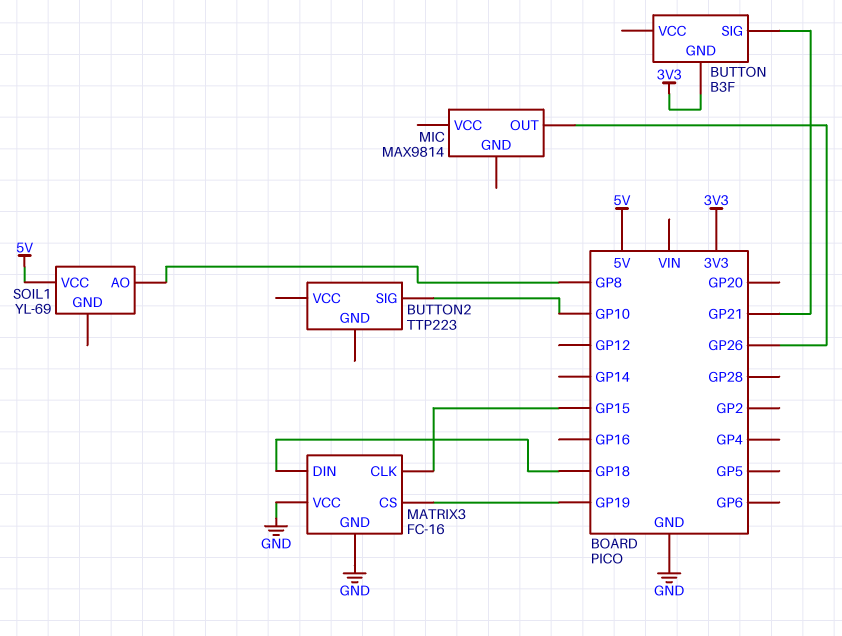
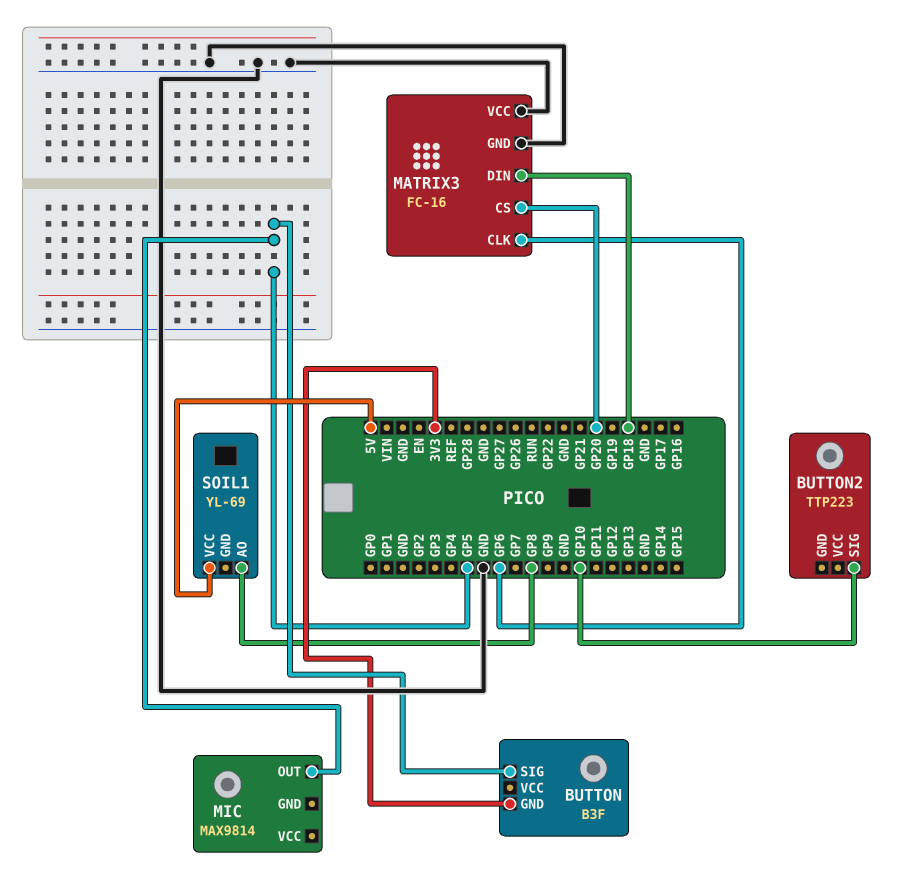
BUTTON pin SIG: GP21 -> GP5
MATRIX3 pin CLK: GP15 -> GP6
MATRIX3 pin CS: GP19 -> GP20
MIC pin OUT: GP26 -> GP5

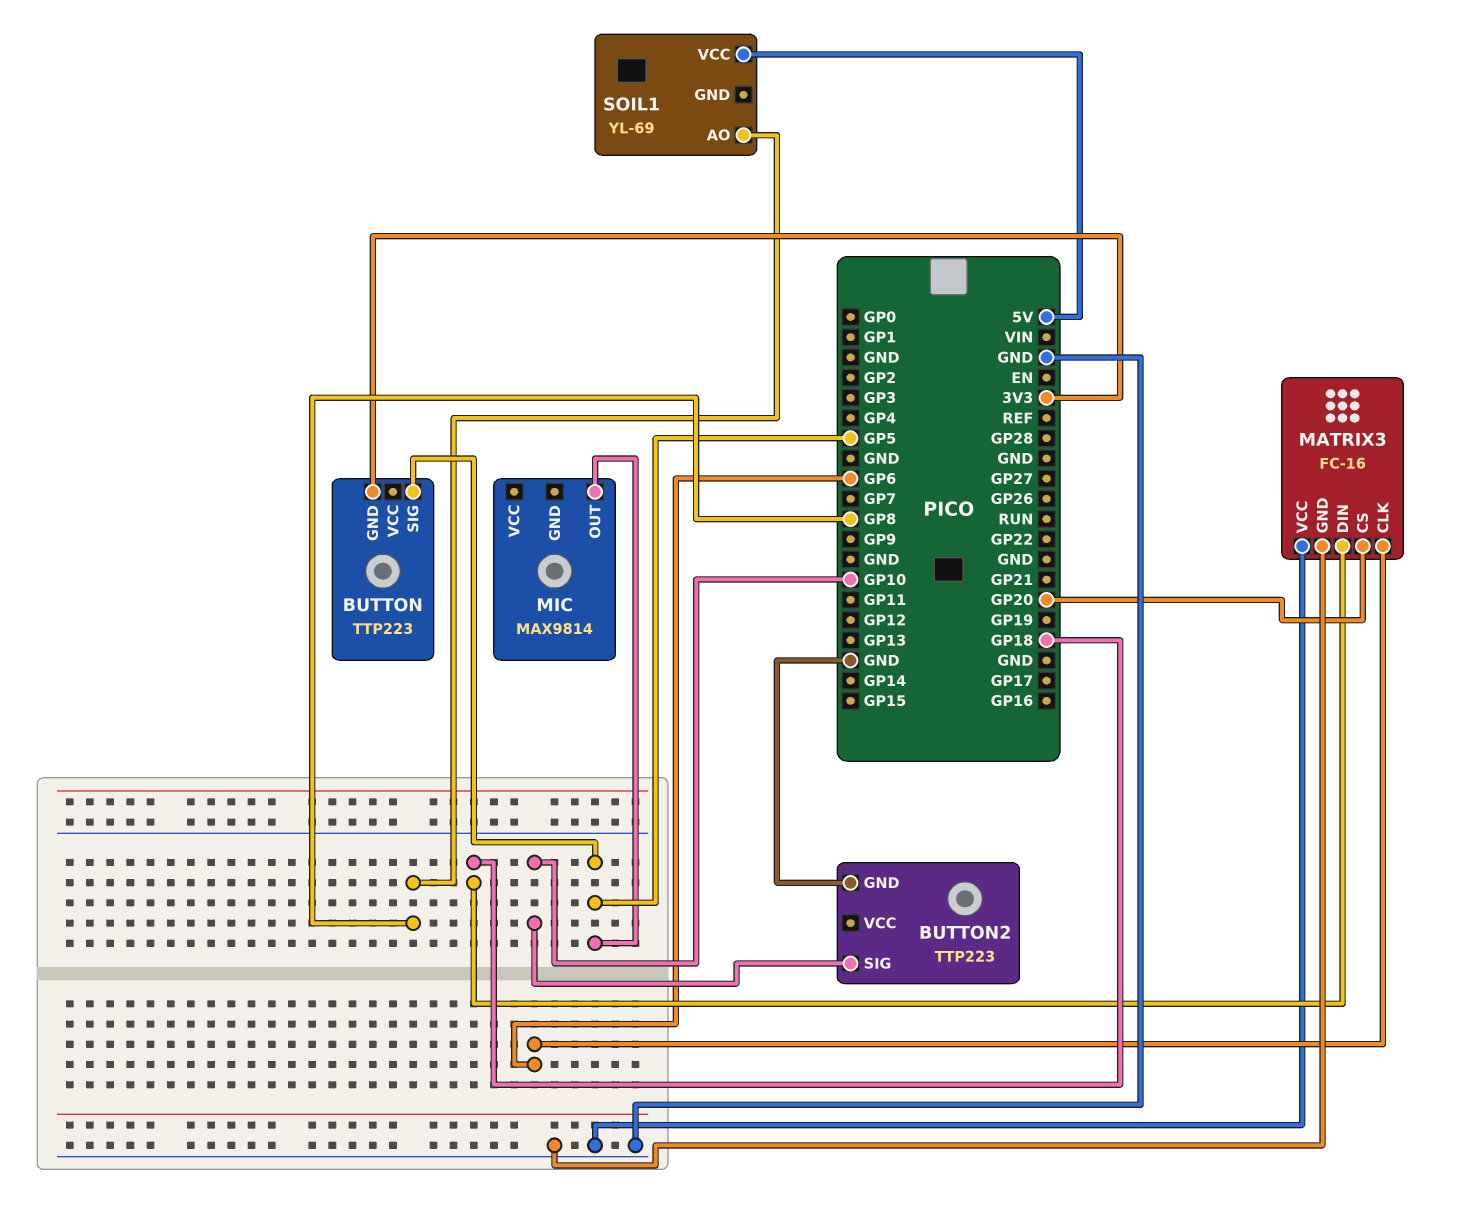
BUTTON: B3F -> TTP223
BUTTON2 pin GND: none -> GND

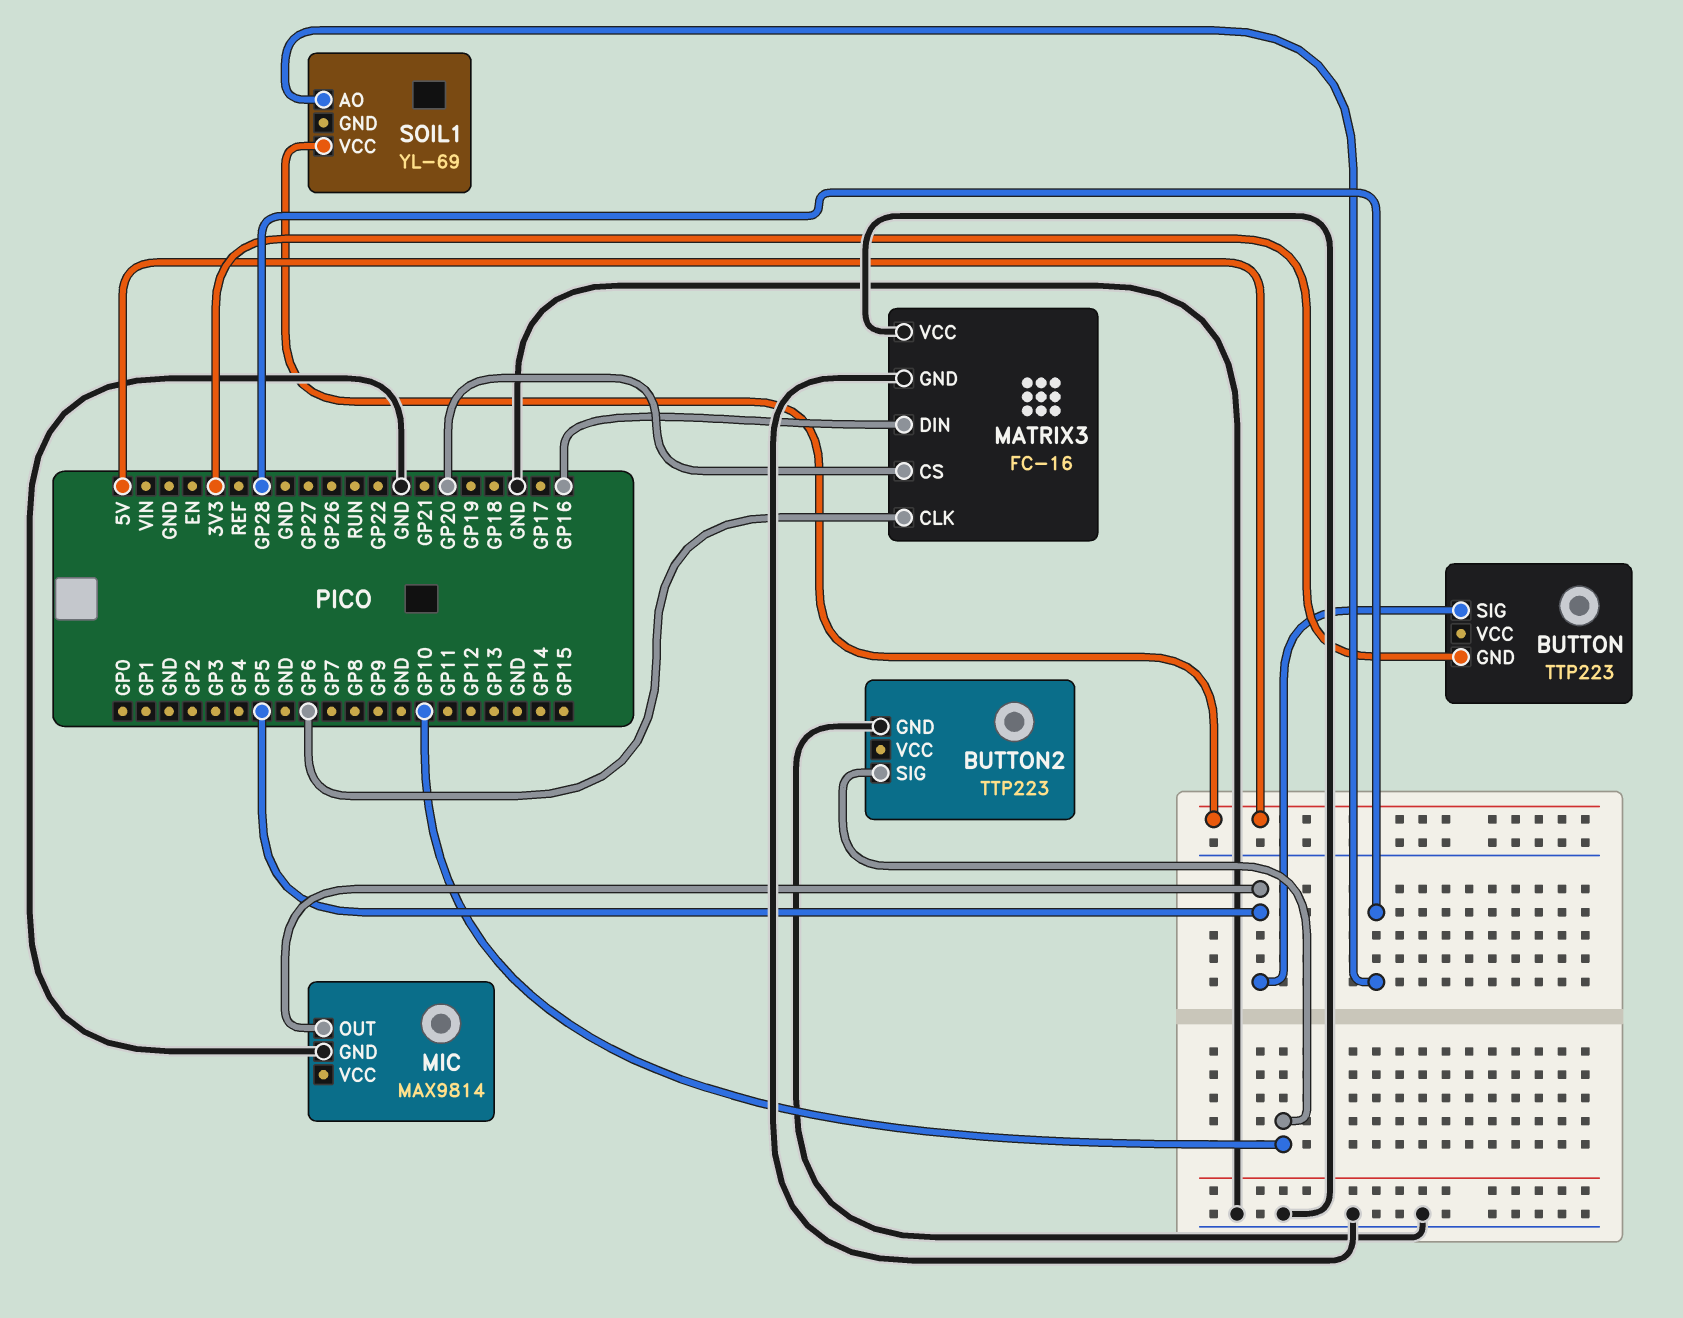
MATRIX3 pin DIN: GP18 -> GP16
MIC pin GND: none -> GND
SOIL1 pin AO: GP8 -> GP28

